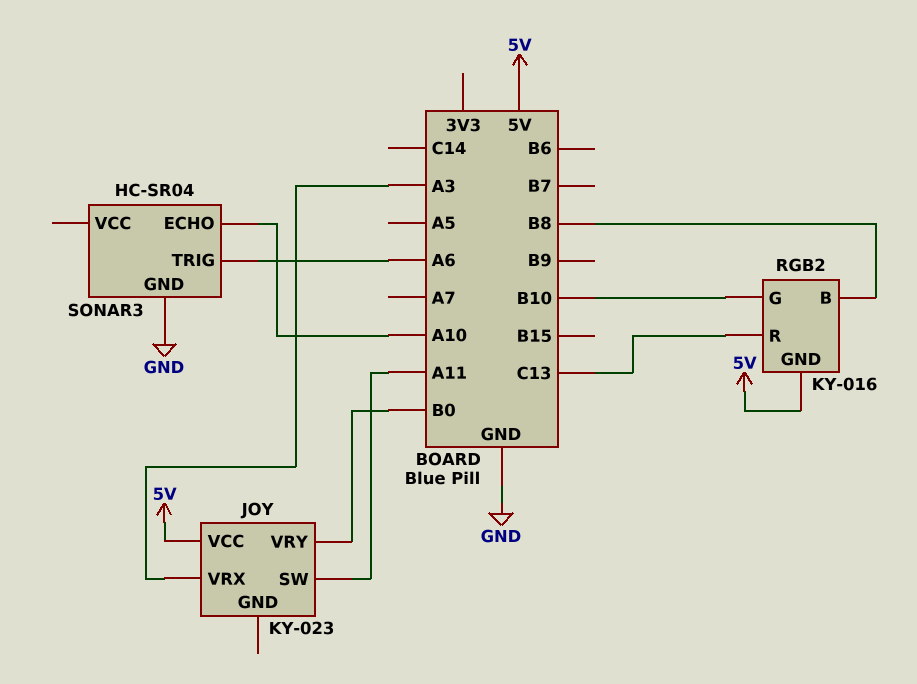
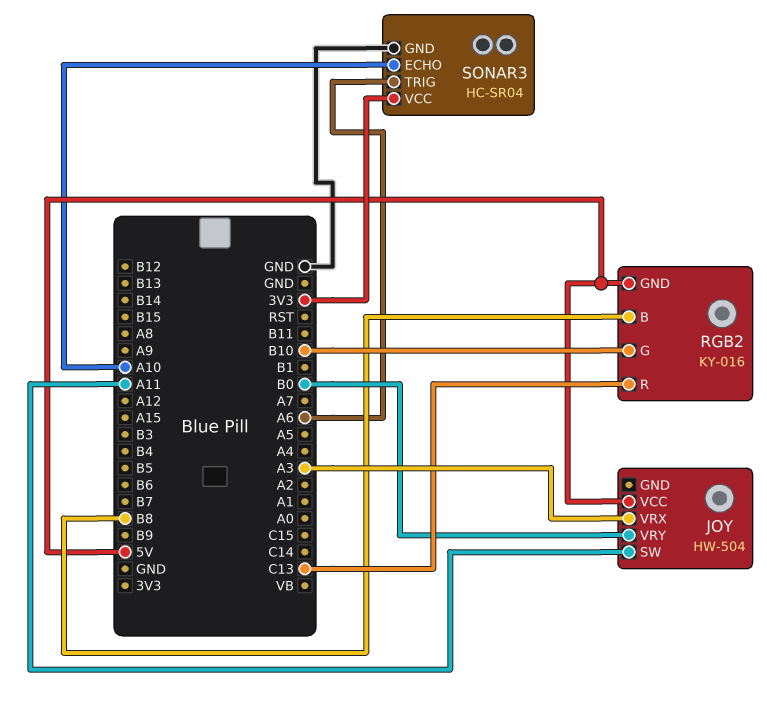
JOY: KY-023 -> HW-504
SONAR3 pin VCC: none -> 3V3

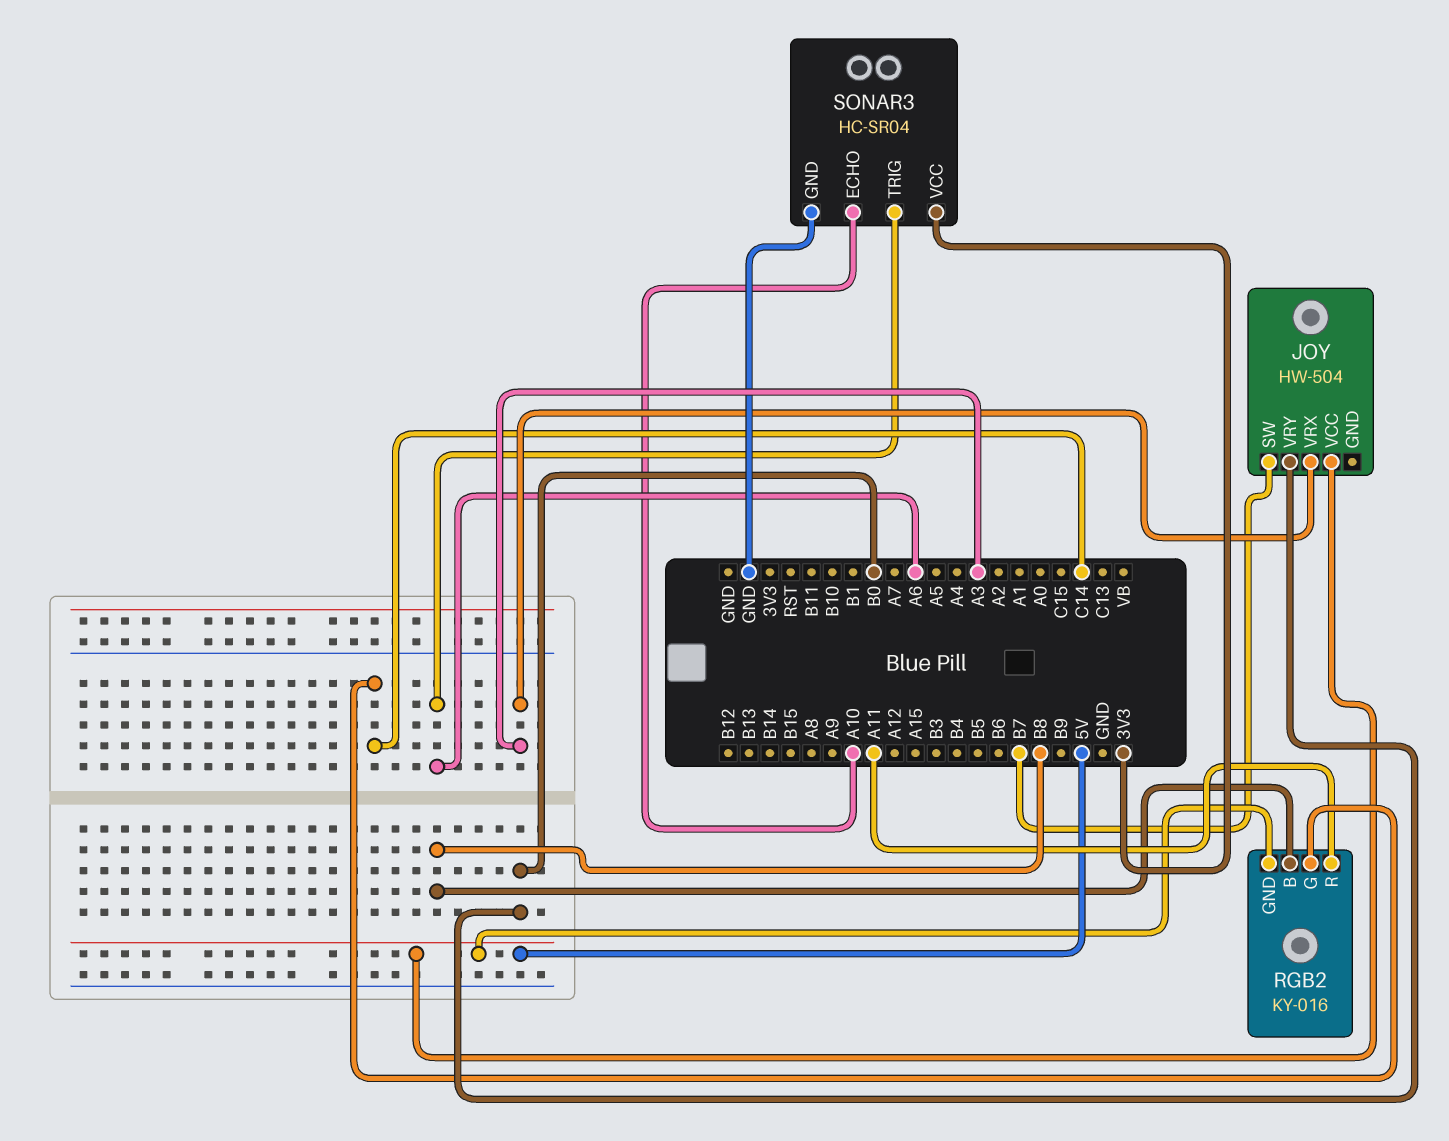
JOY pin SW: A11 -> B7
RGB2 pin G: B10 -> C14
RGB2 pin R: C13 -> A11

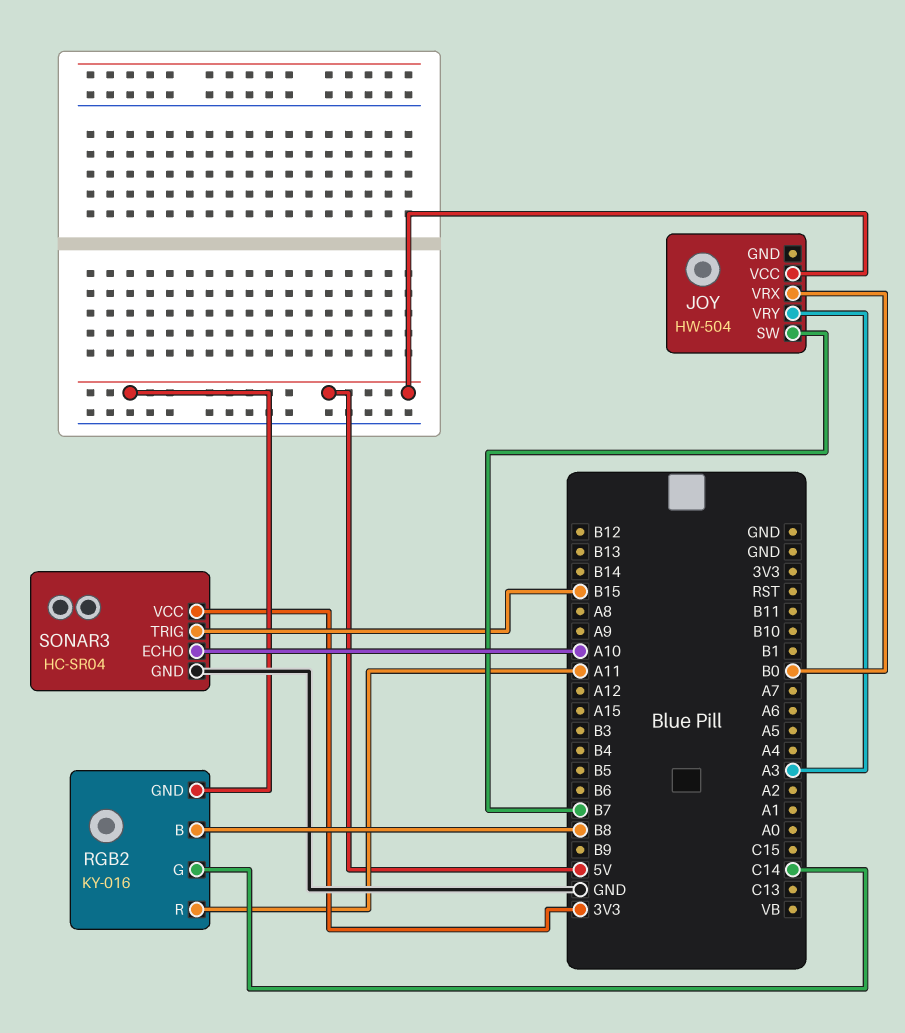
JOY pin VRX: A3 -> B0
JOY pin VRY: B0 -> A3
SONAR3 pin TRIG: A6 -> B15

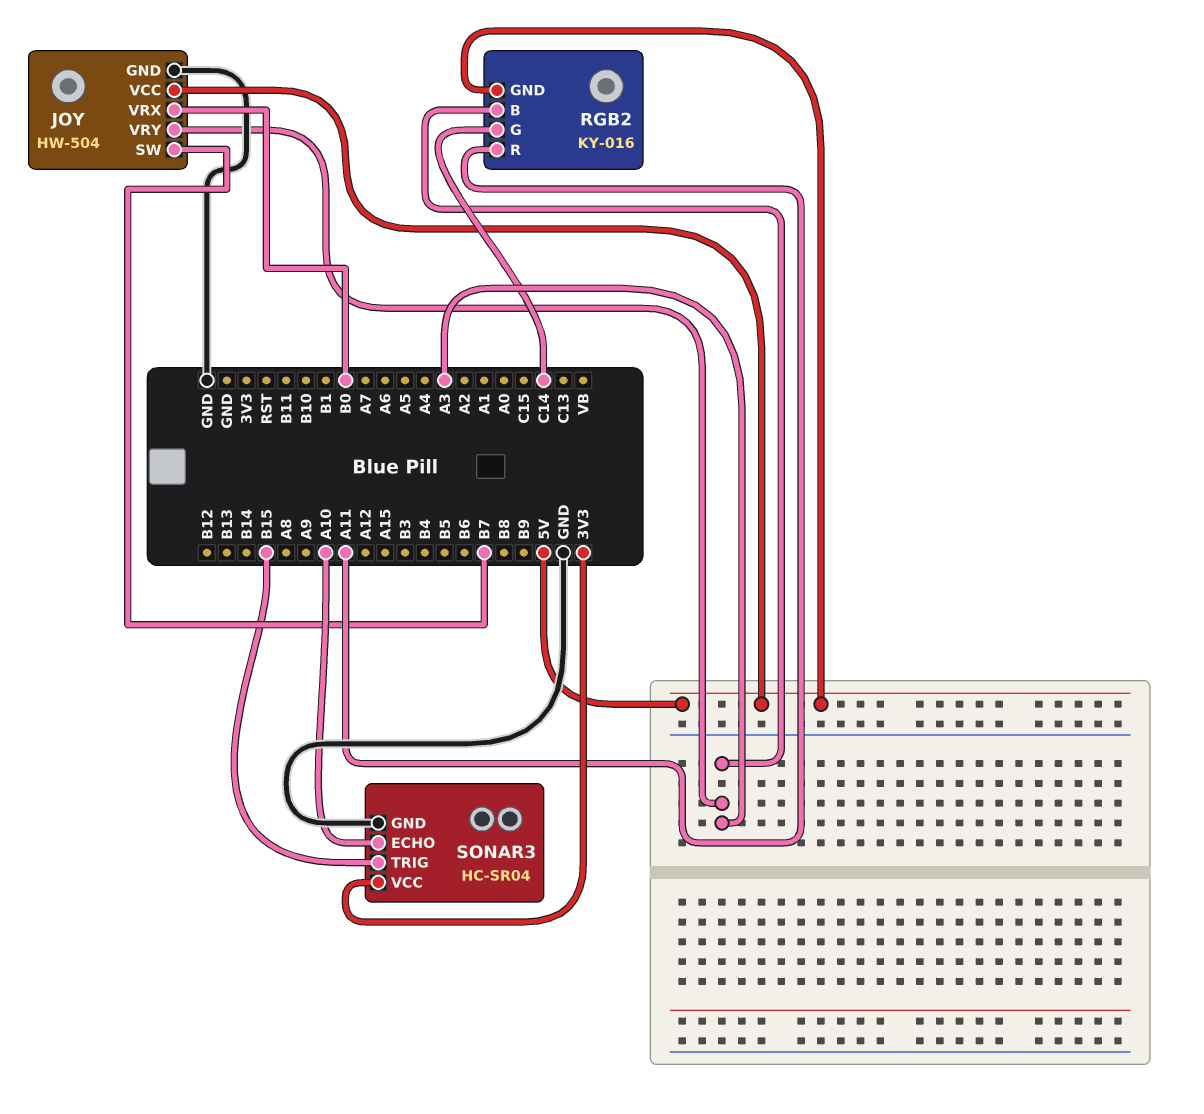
JOY pin GND: none -> GND
RGB2 pin B: B8 -> A3

